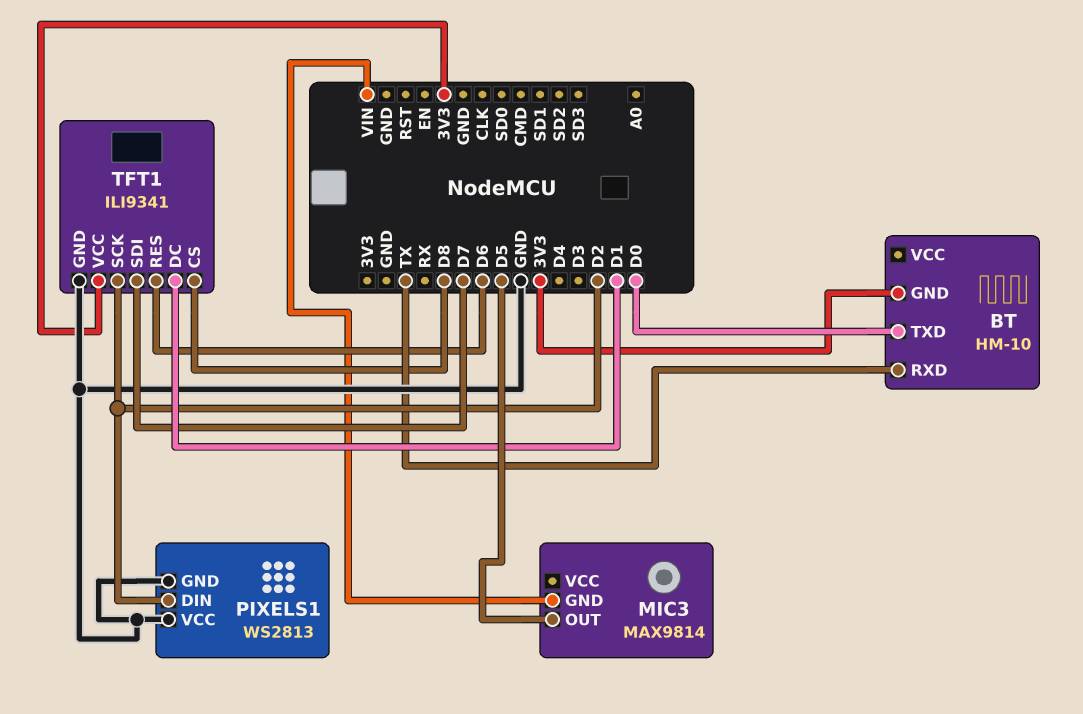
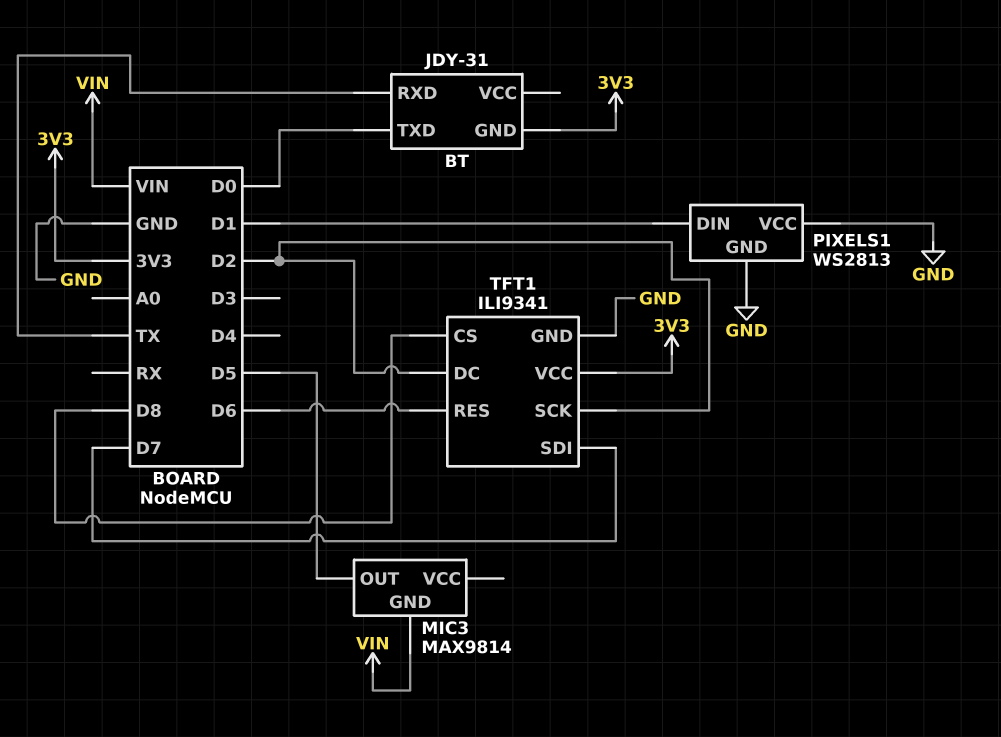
BT: HM-10 -> JDY-31
PIXELS1 pin DIN: D2 -> D1
TFT1 pin DC: D1 -> D2

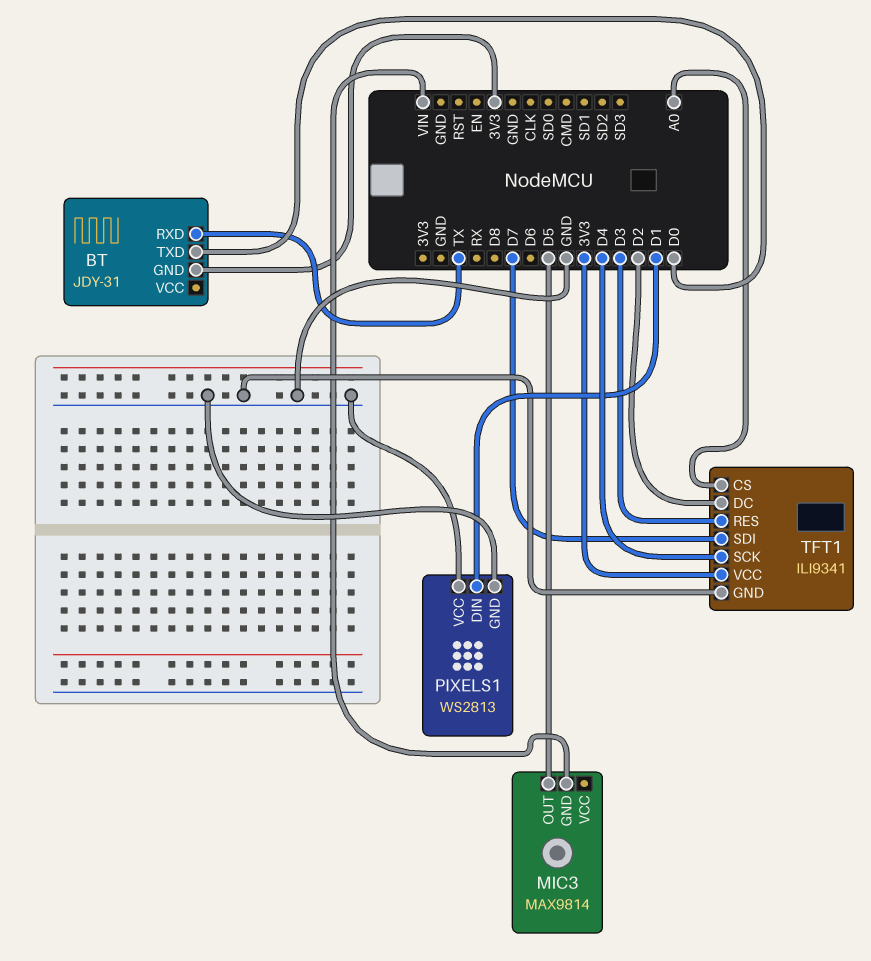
TFT1 pin CS: D8 -> A0
TFT1 pin RES: D6 -> D3
TFT1 pin SCK: D2 -> D4

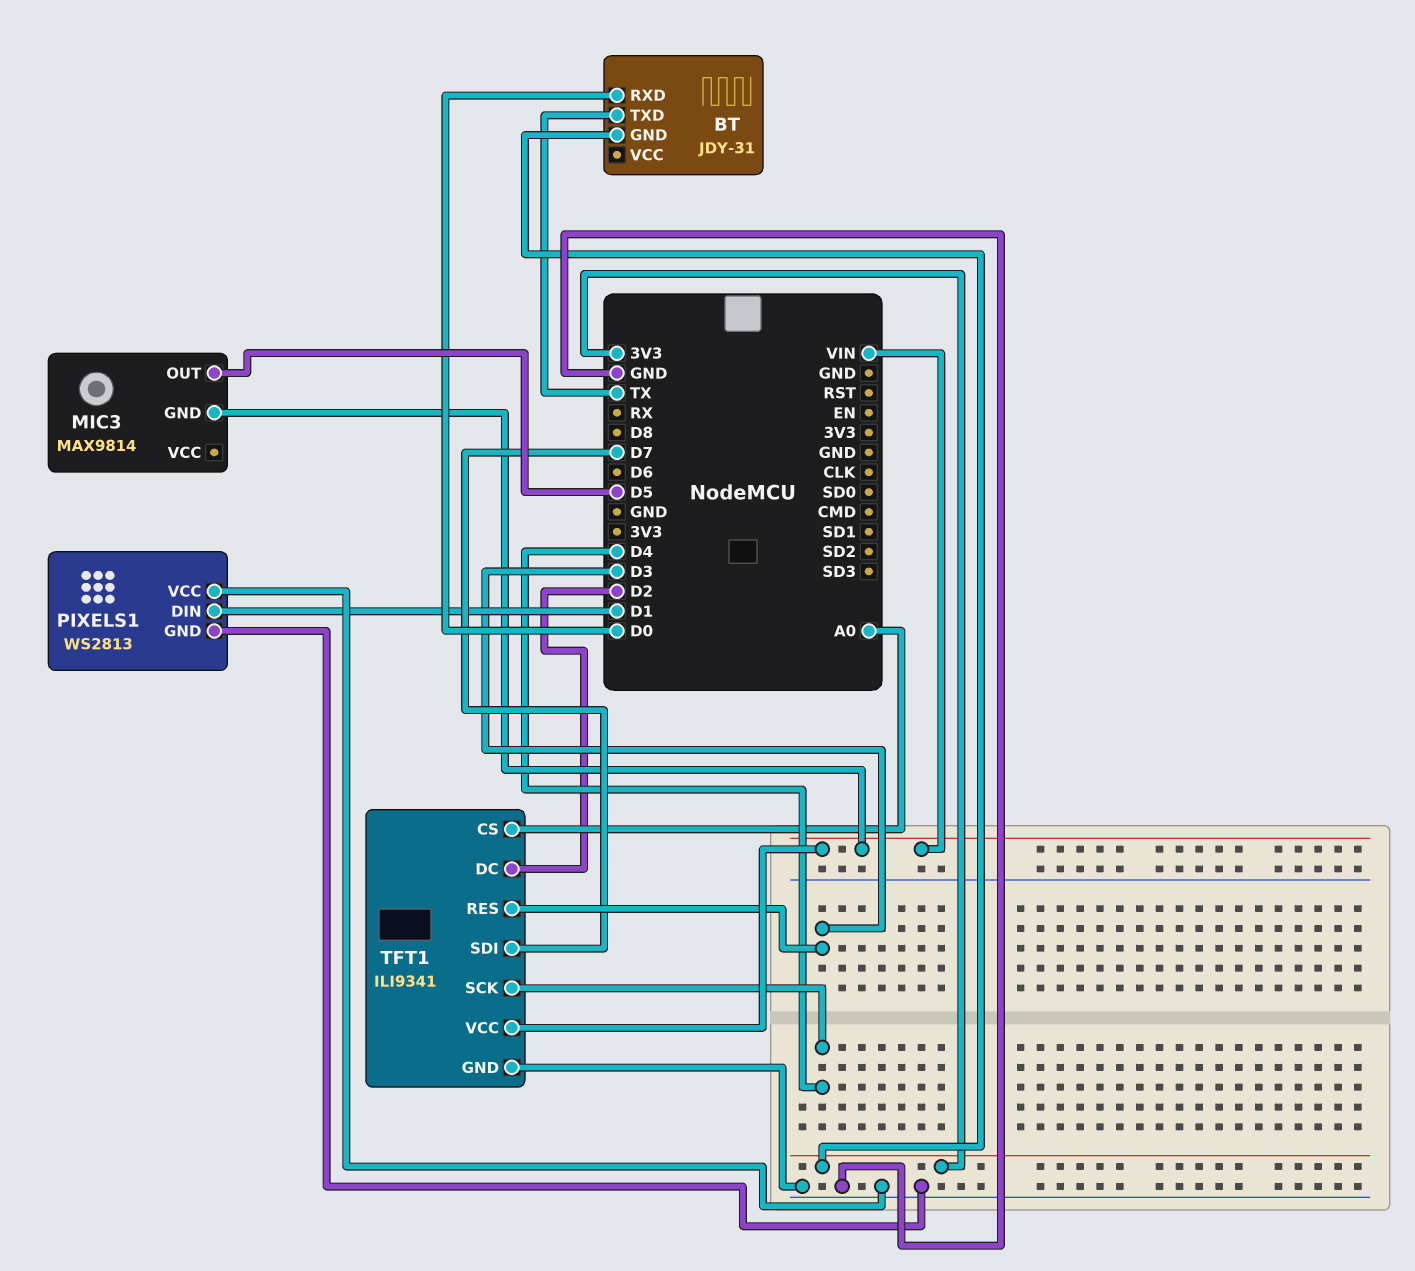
BT pin RXD: TX -> D0
BT pin TXD: D0 -> TX
TFT1 pin VCC: 3V3 -> VIN

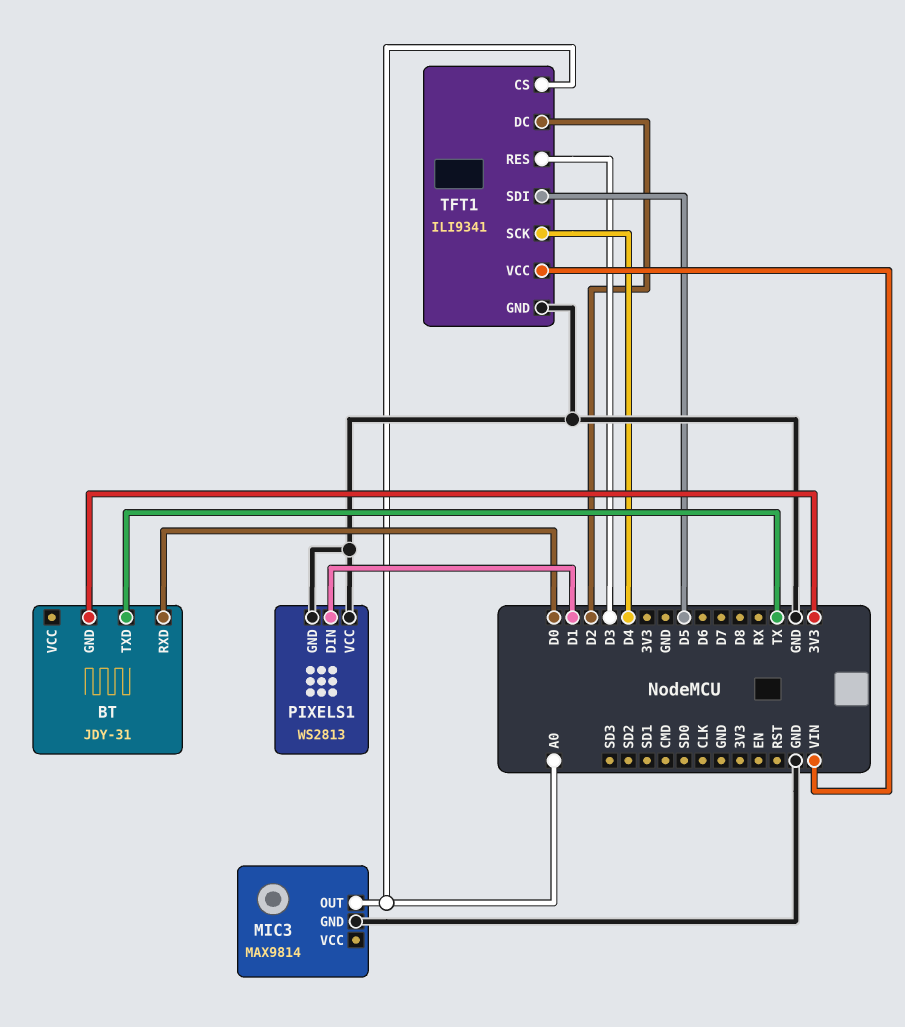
MIC3 pin GND: VIN -> GND
MIC3 pin OUT: D5 -> A0
TFT1 pin SDI: D7 -> D5

